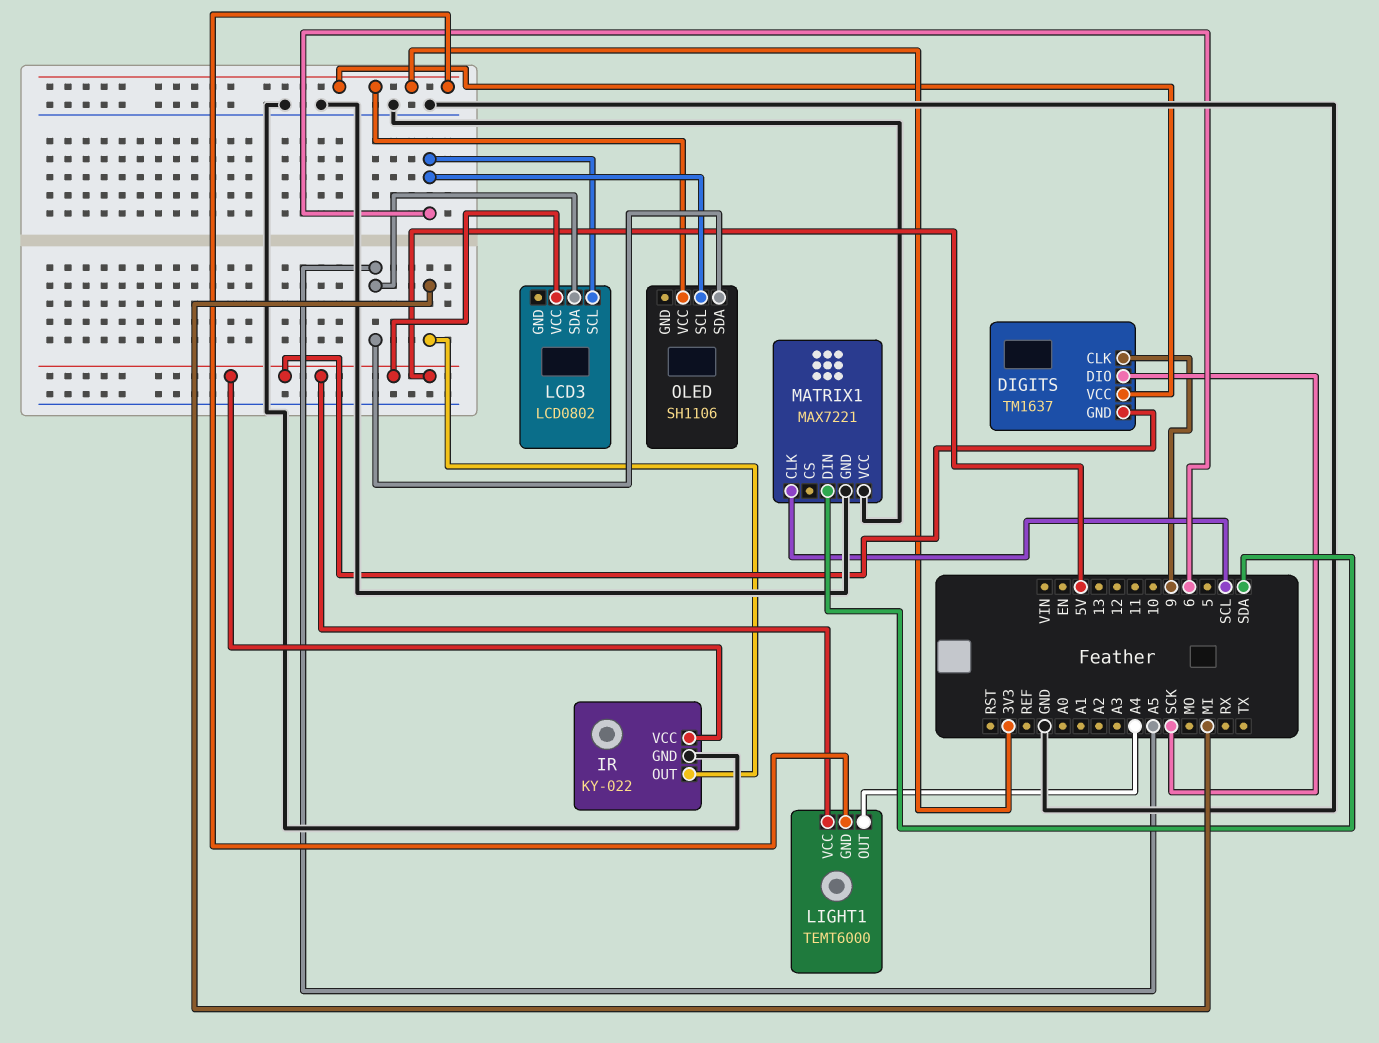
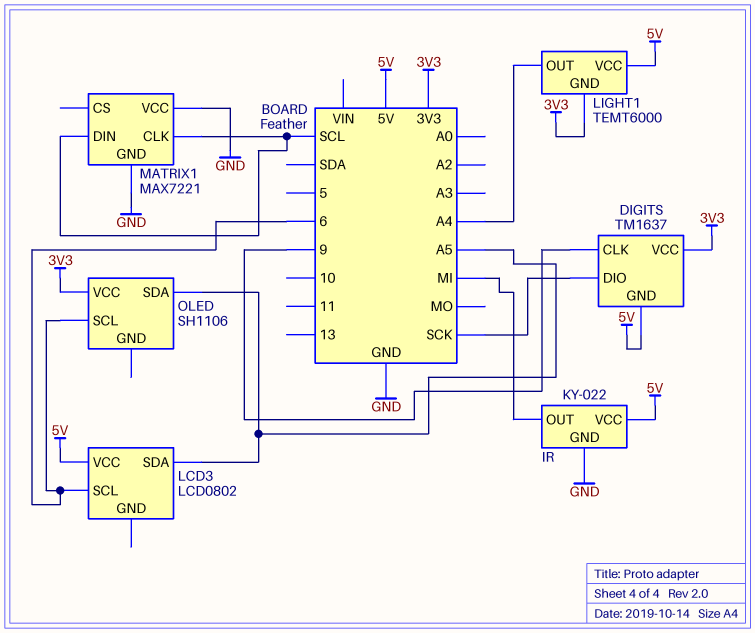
MATRIX1 pin DIN: SDA -> SCL

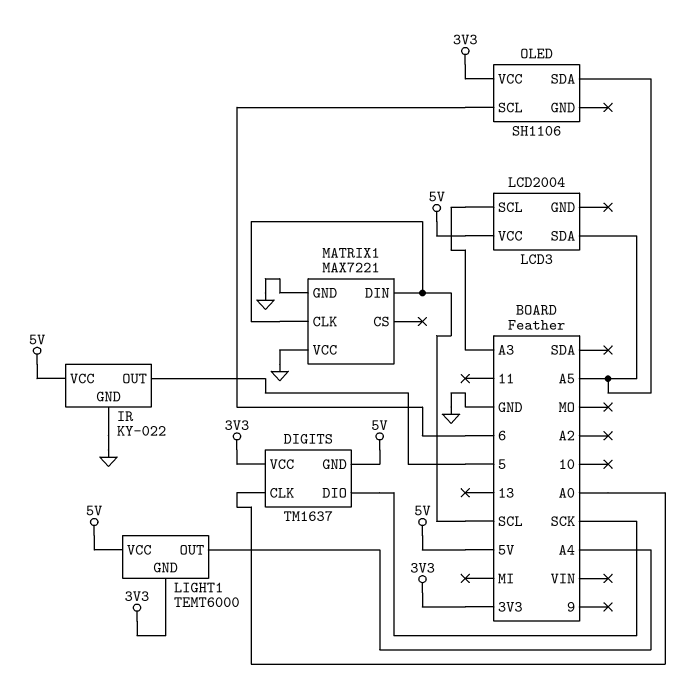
DIGITS pin CLK: 9 -> A0
IR pin OUT: MI -> 5
LCD3: LCD0802 -> LCD2004
LCD3 pin SCL: 6 -> A3

